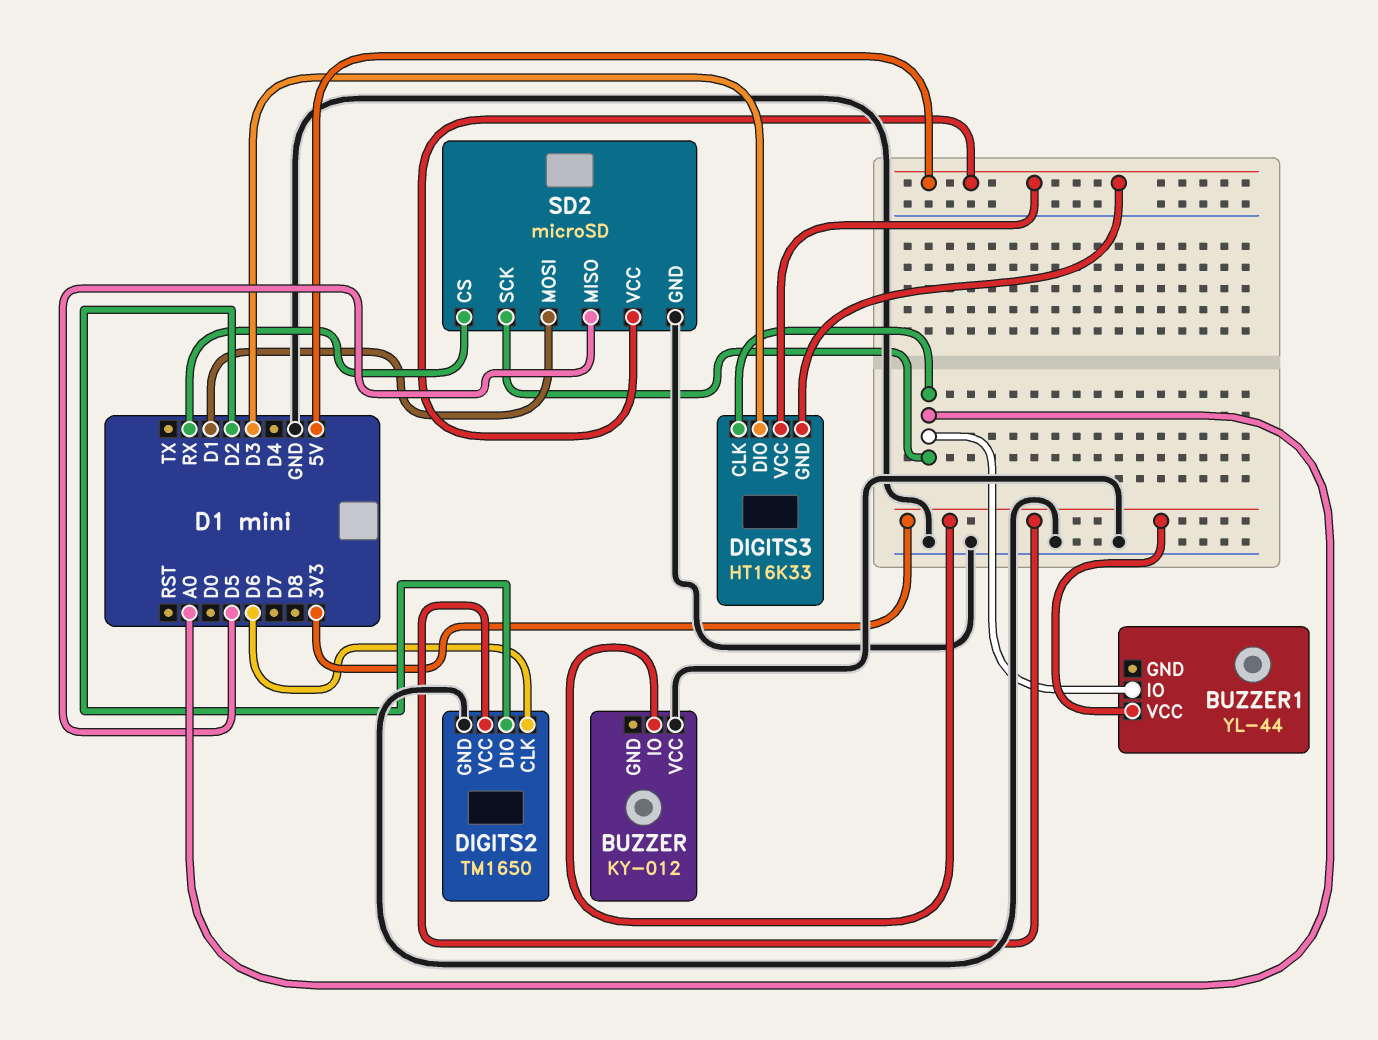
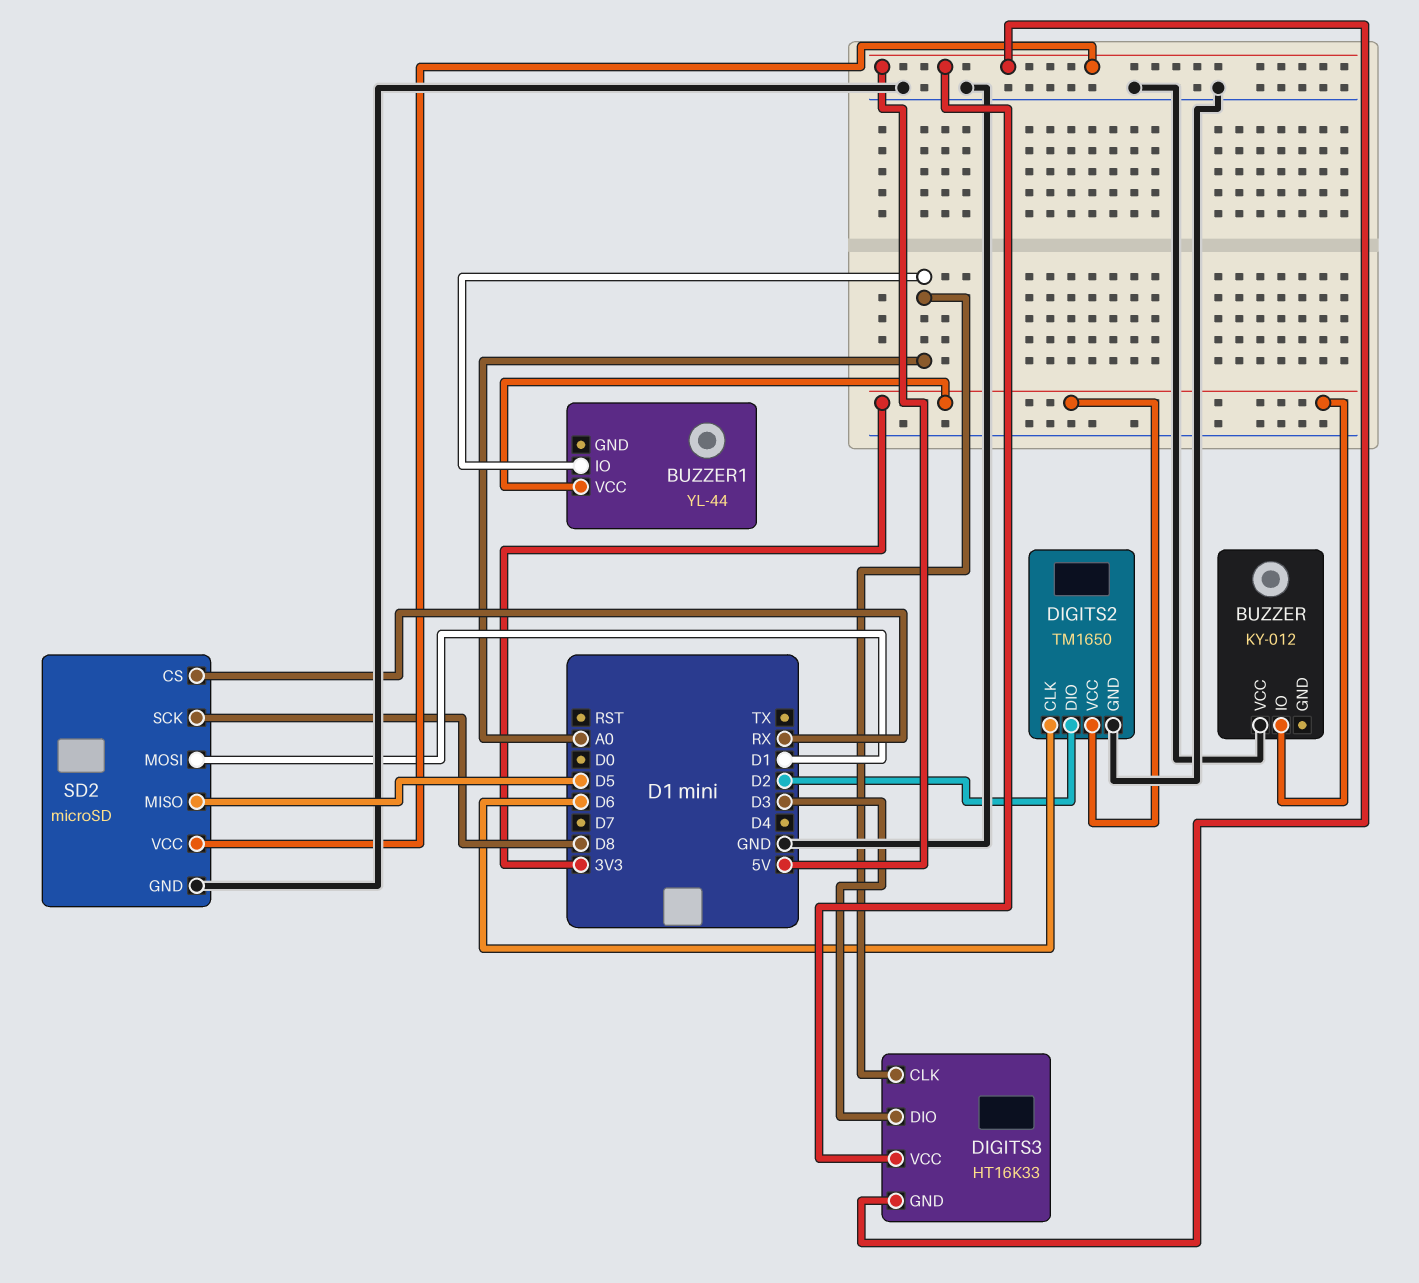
SD2 pin SCK: A0 -> D8

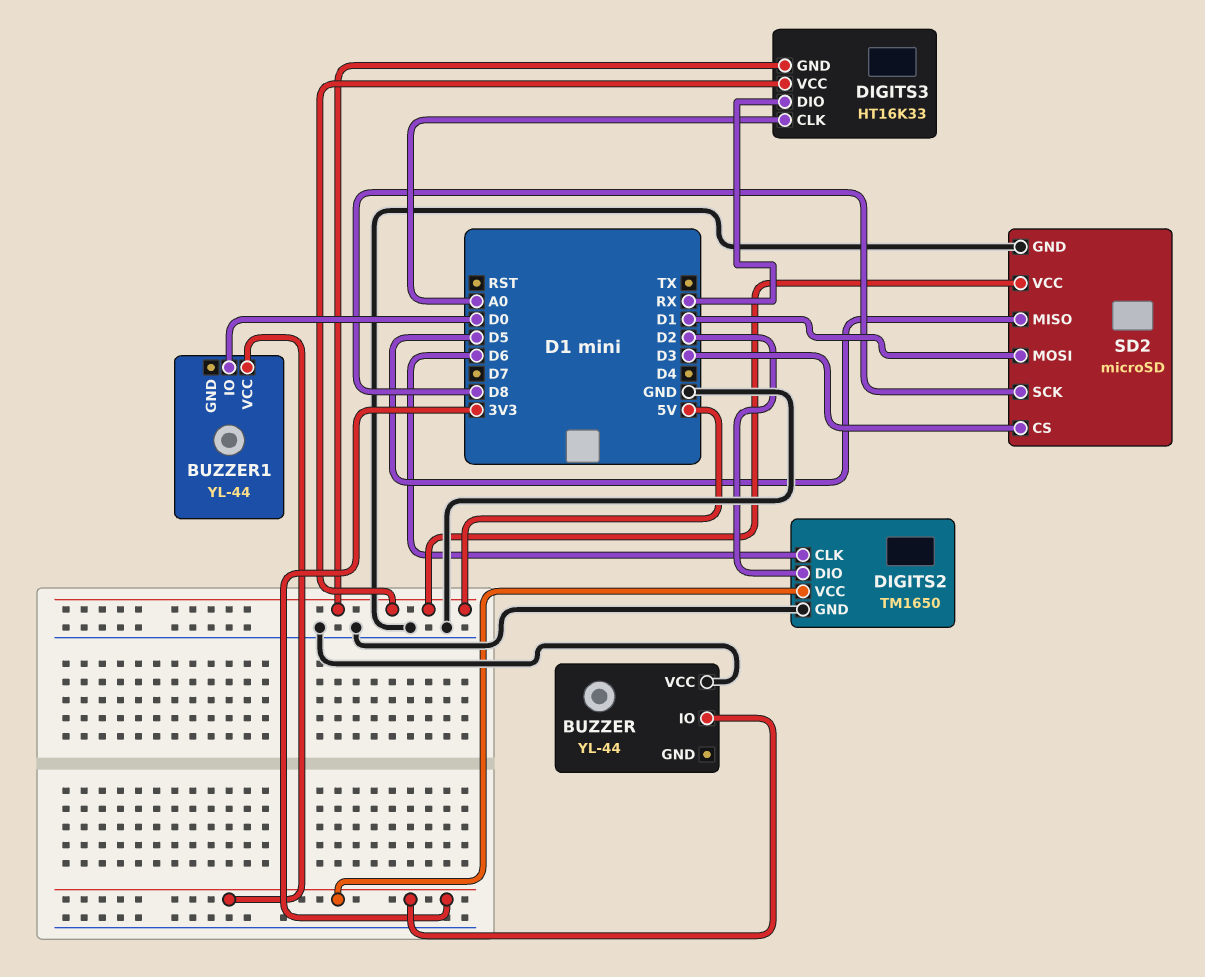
BUZZER: KY-012 -> YL-44
BUZZER1 pin IO: A0 -> D0
DIGITS3 pin DIO: D3 -> RX
SD2 pin CS: RX -> D3

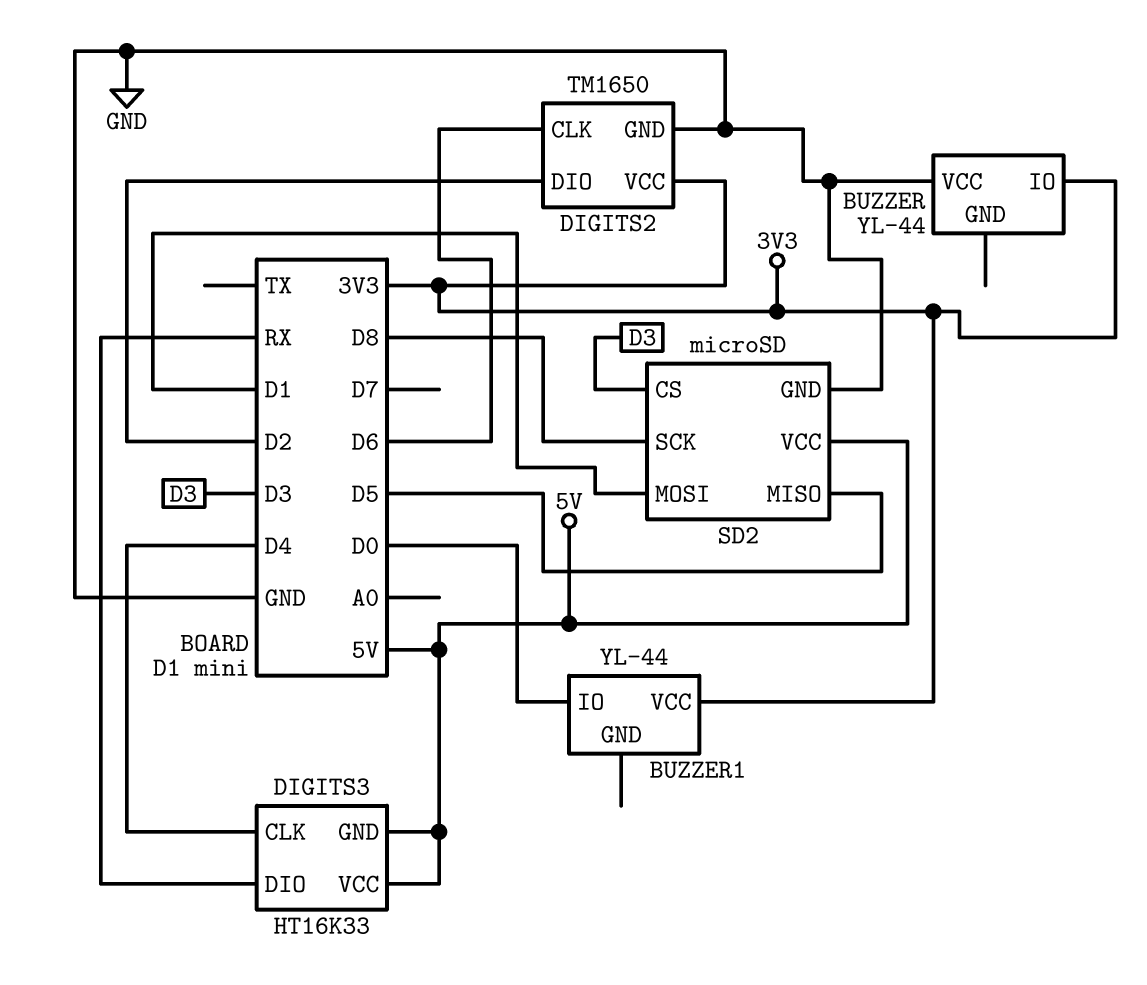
DIGITS3 pin CLK: A0 -> D4

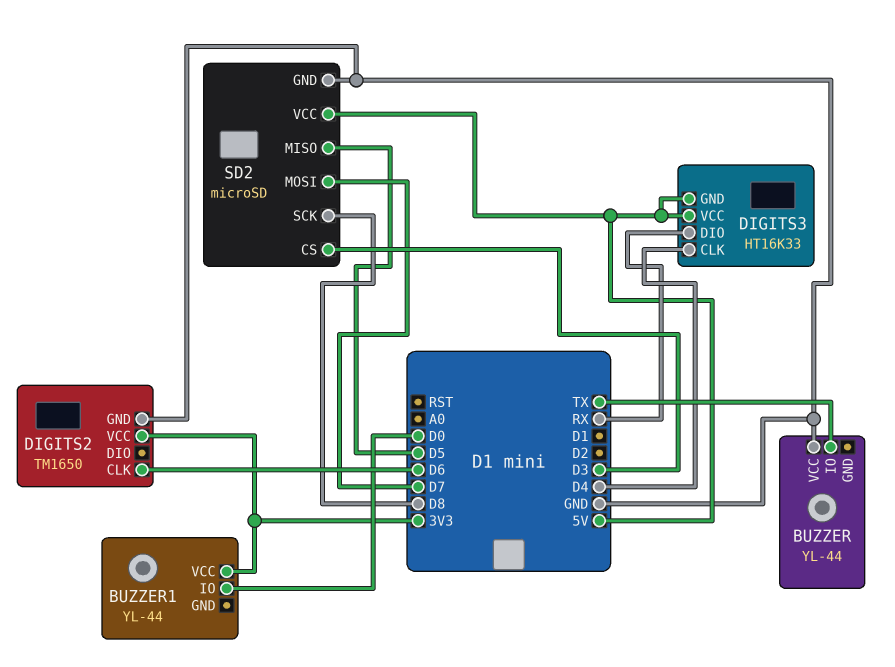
BUZZER pin IO: 3V3 -> TX
DIGITS2 pin DIO: D2 -> none
SD2 pin MOSI: D1 -> D7

